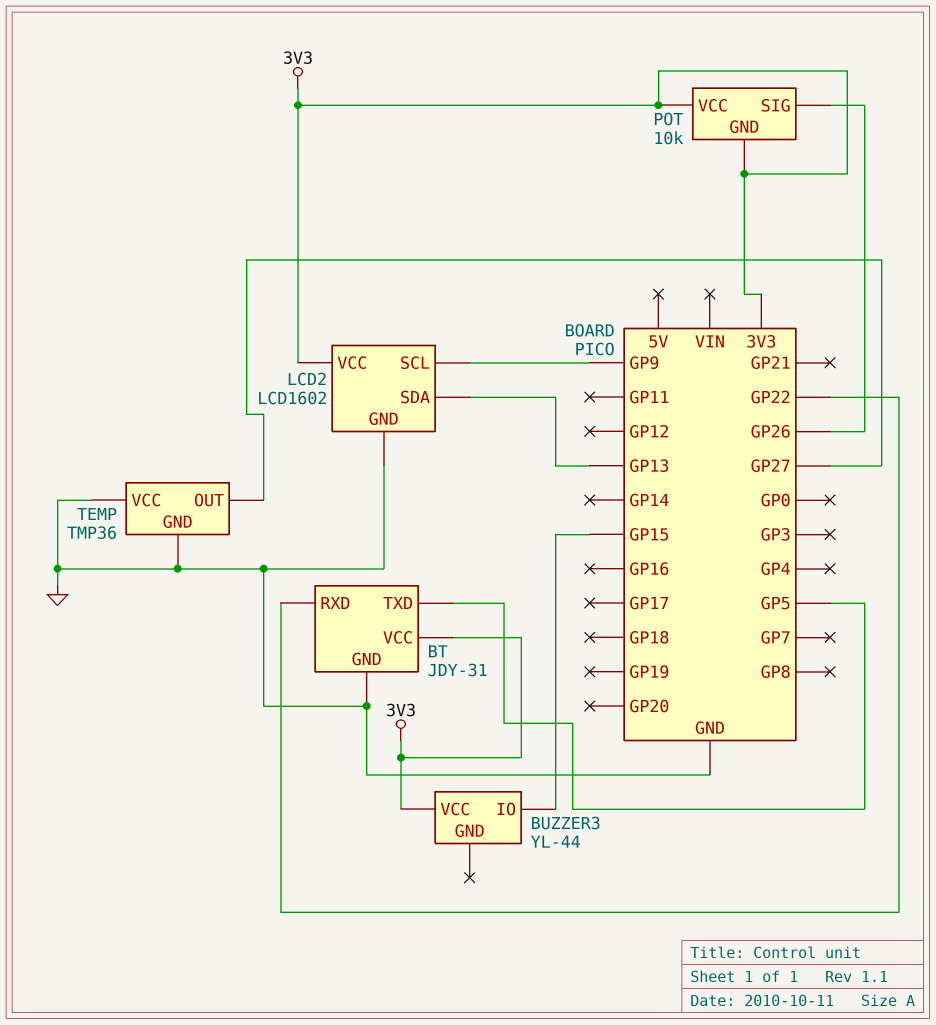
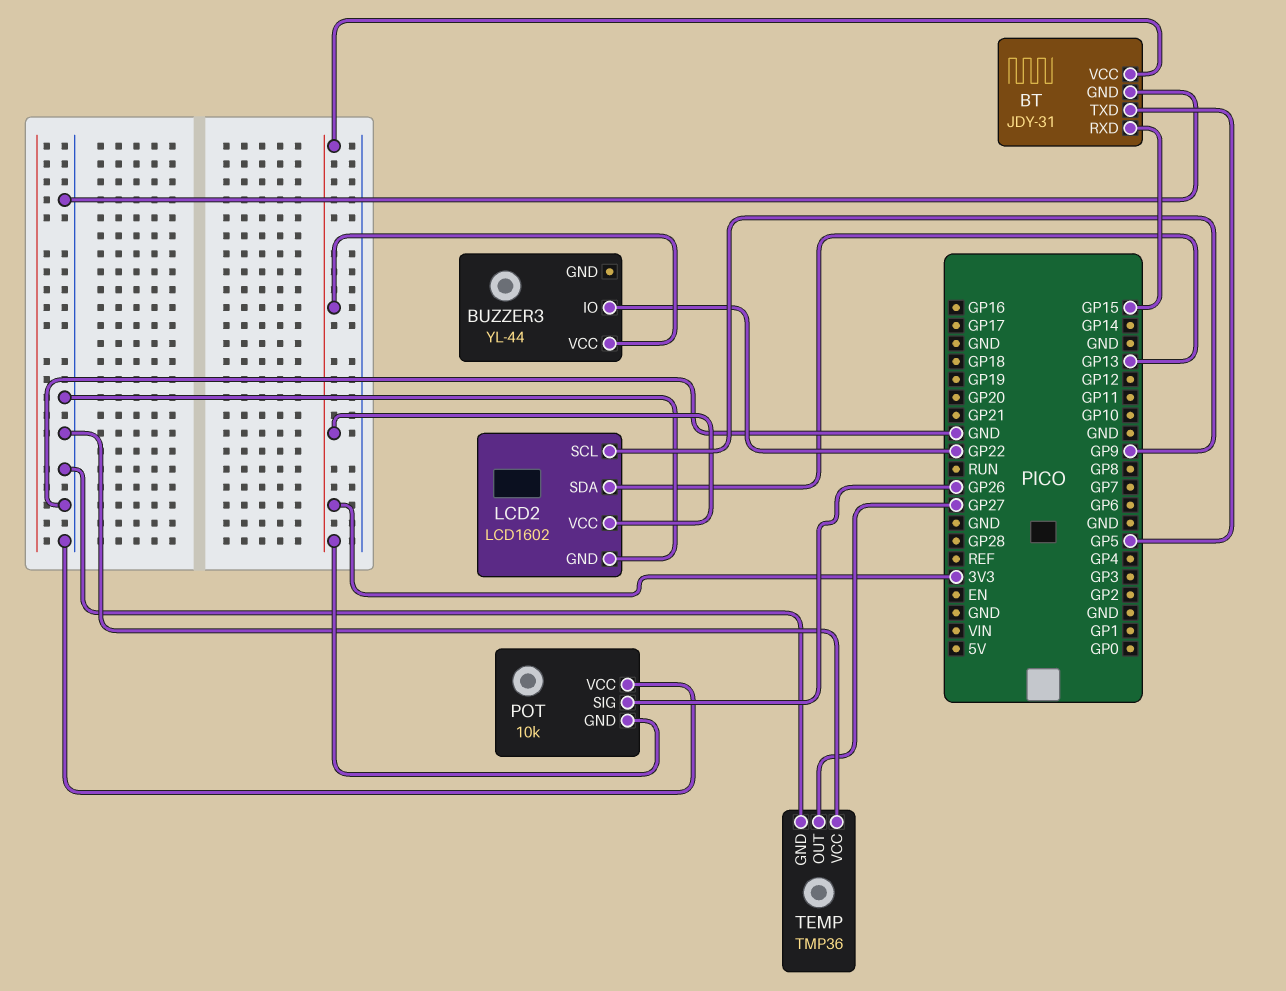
BT pin RXD: GP22 -> GP15
BUZZER3 pin IO: GP15 -> GP22
POT pin VCC: 3V3 -> GND

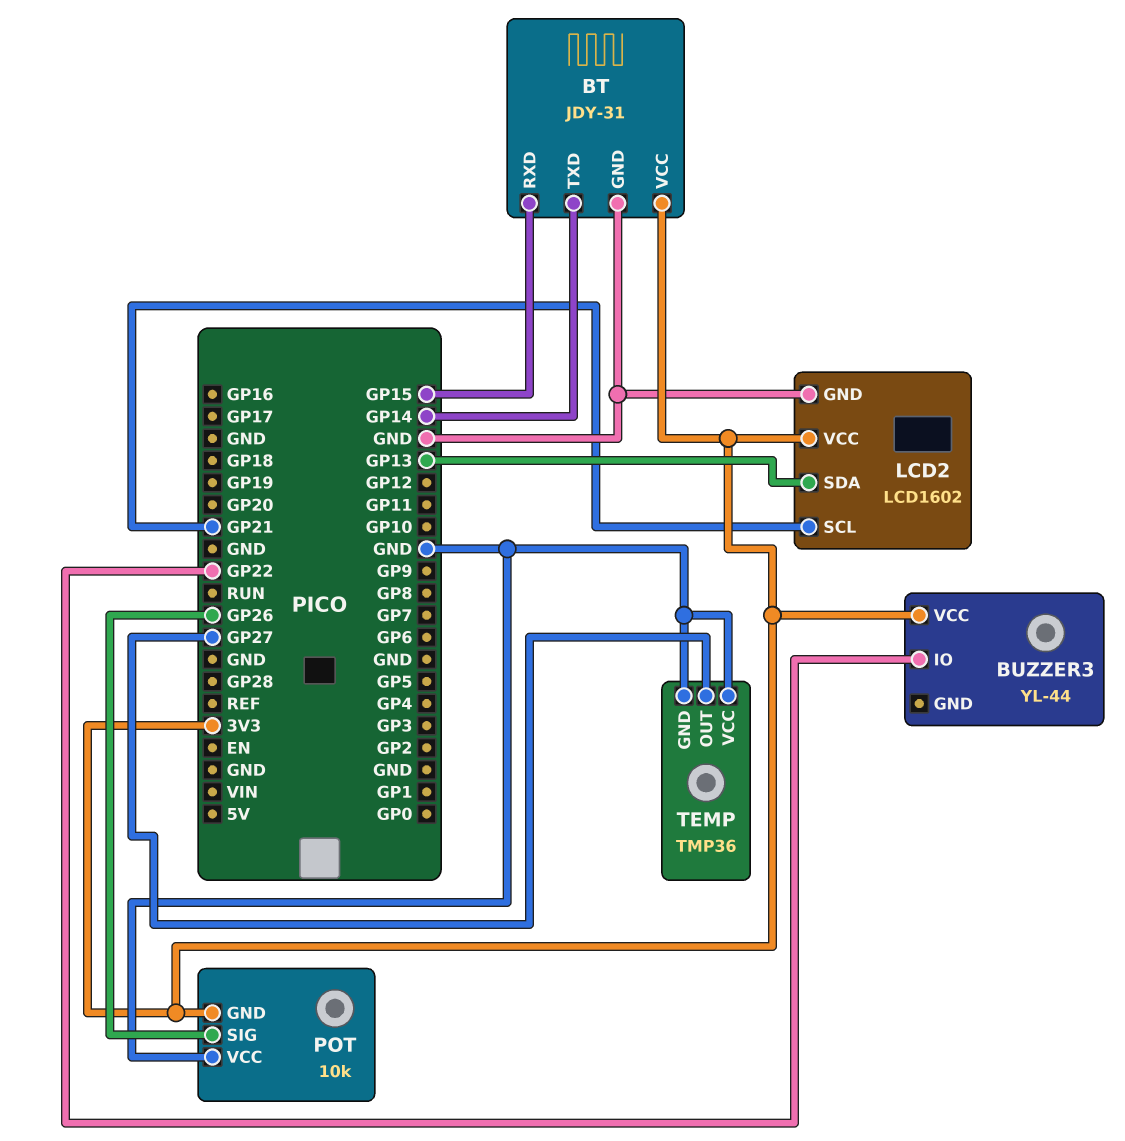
BT pin TXD: GP5 -> GP14
LCD2 pin SCL: GP9 -> GP21

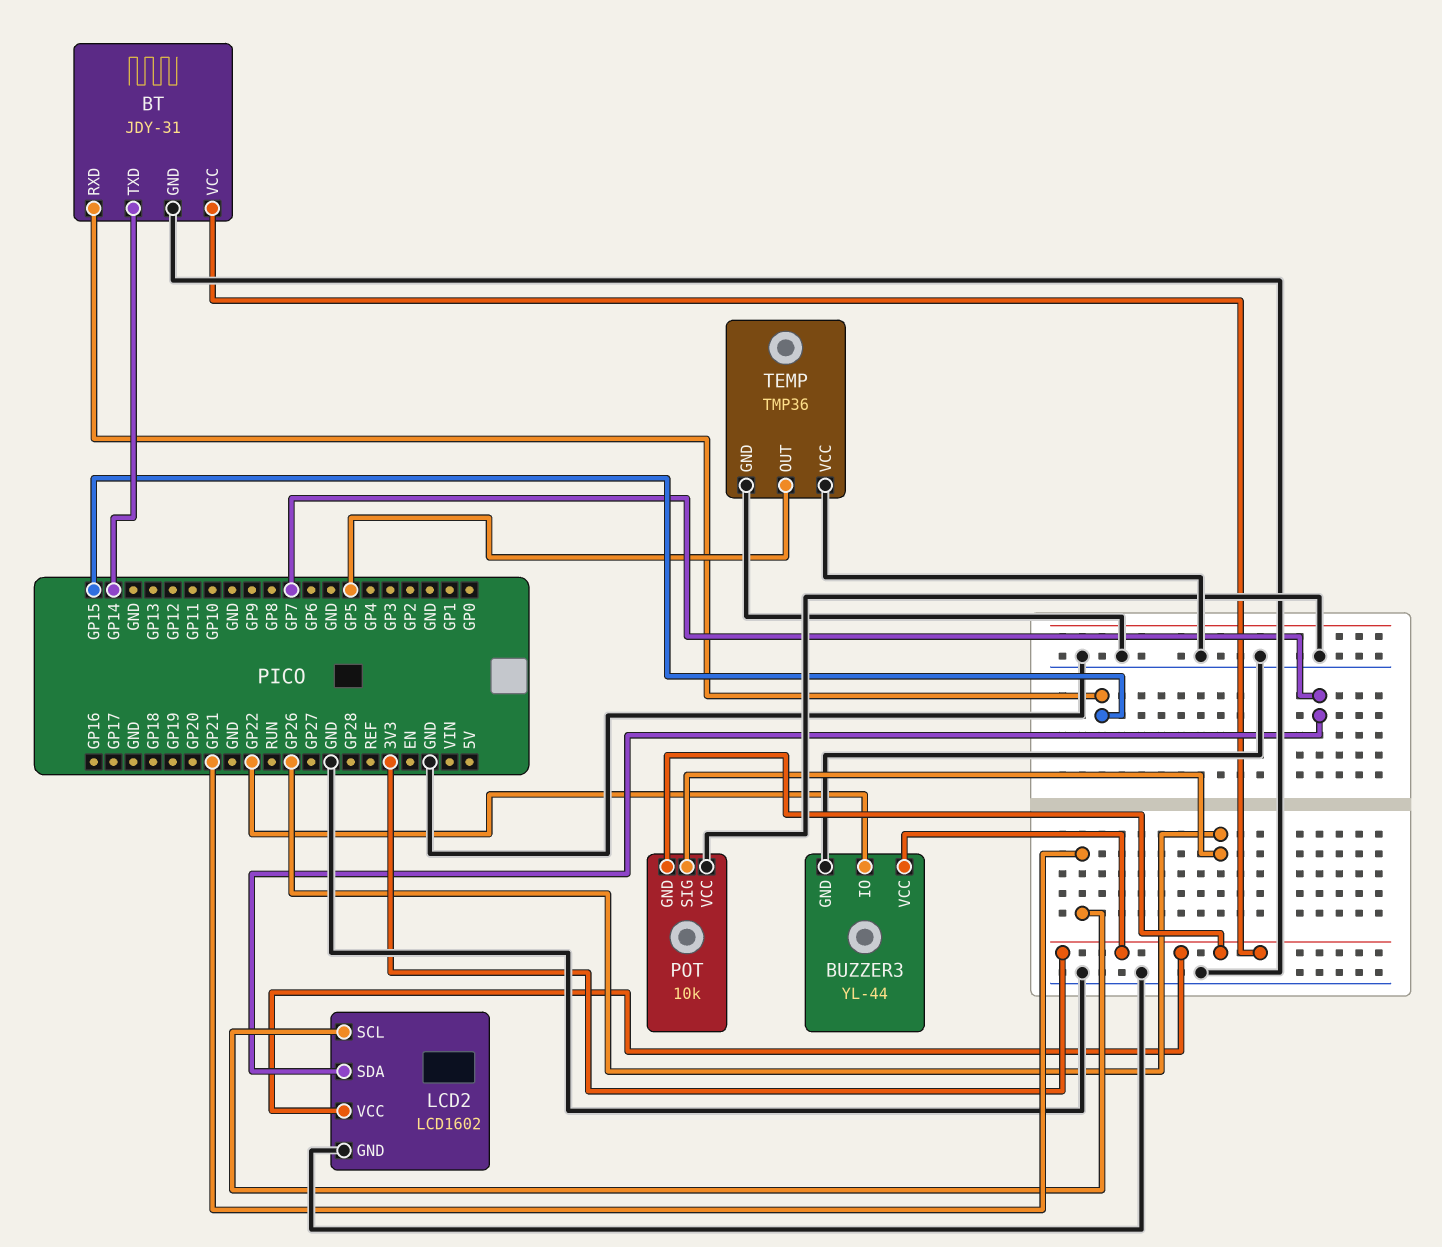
BUZZER3 pin GND: none -> GND
LCD2 pin SDA: GP13 -> GP7
TEMP pin OUT: GP27 -> GP5

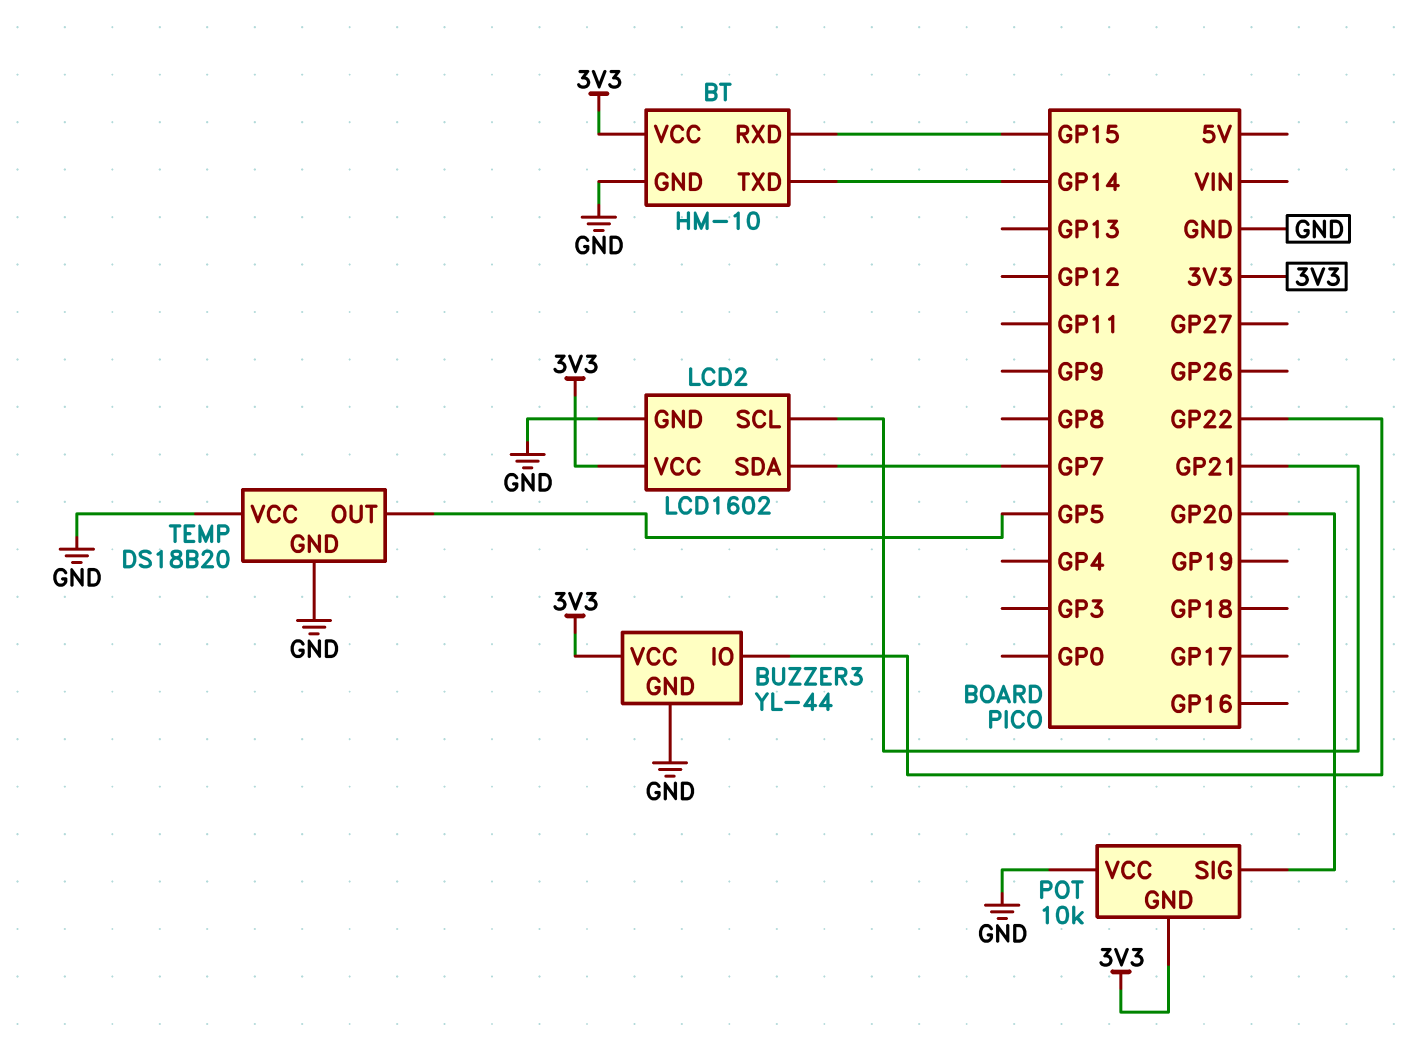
BT: JDY-31 -> HM-10
POT pin SIG: GP26 -> GP20
TEMP: TMP36 -> DS18B20

